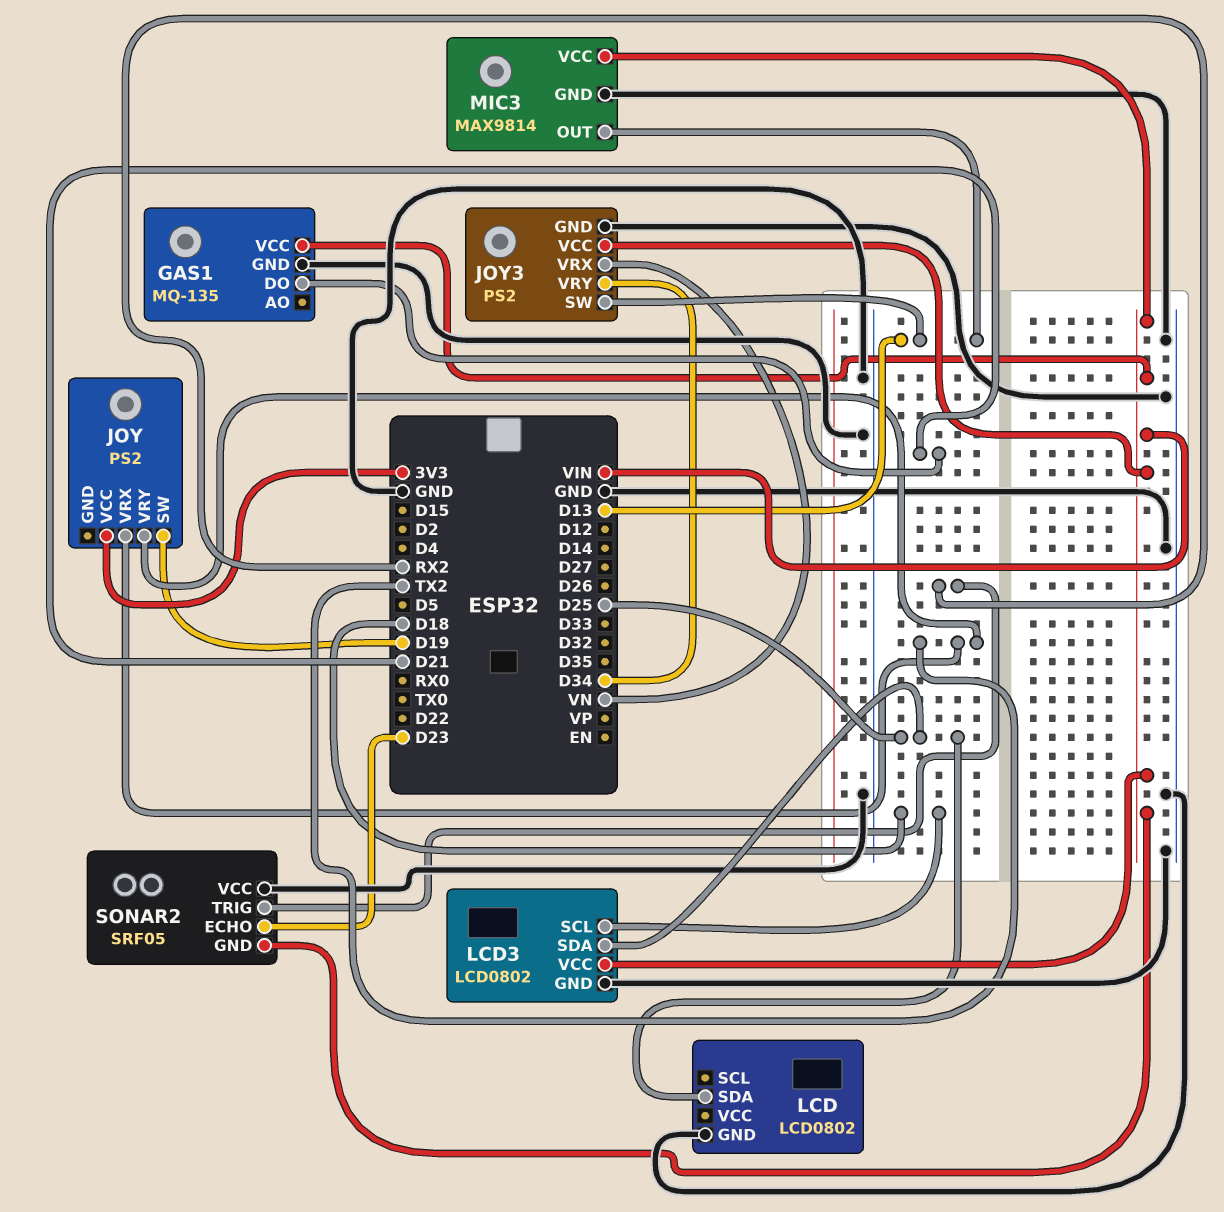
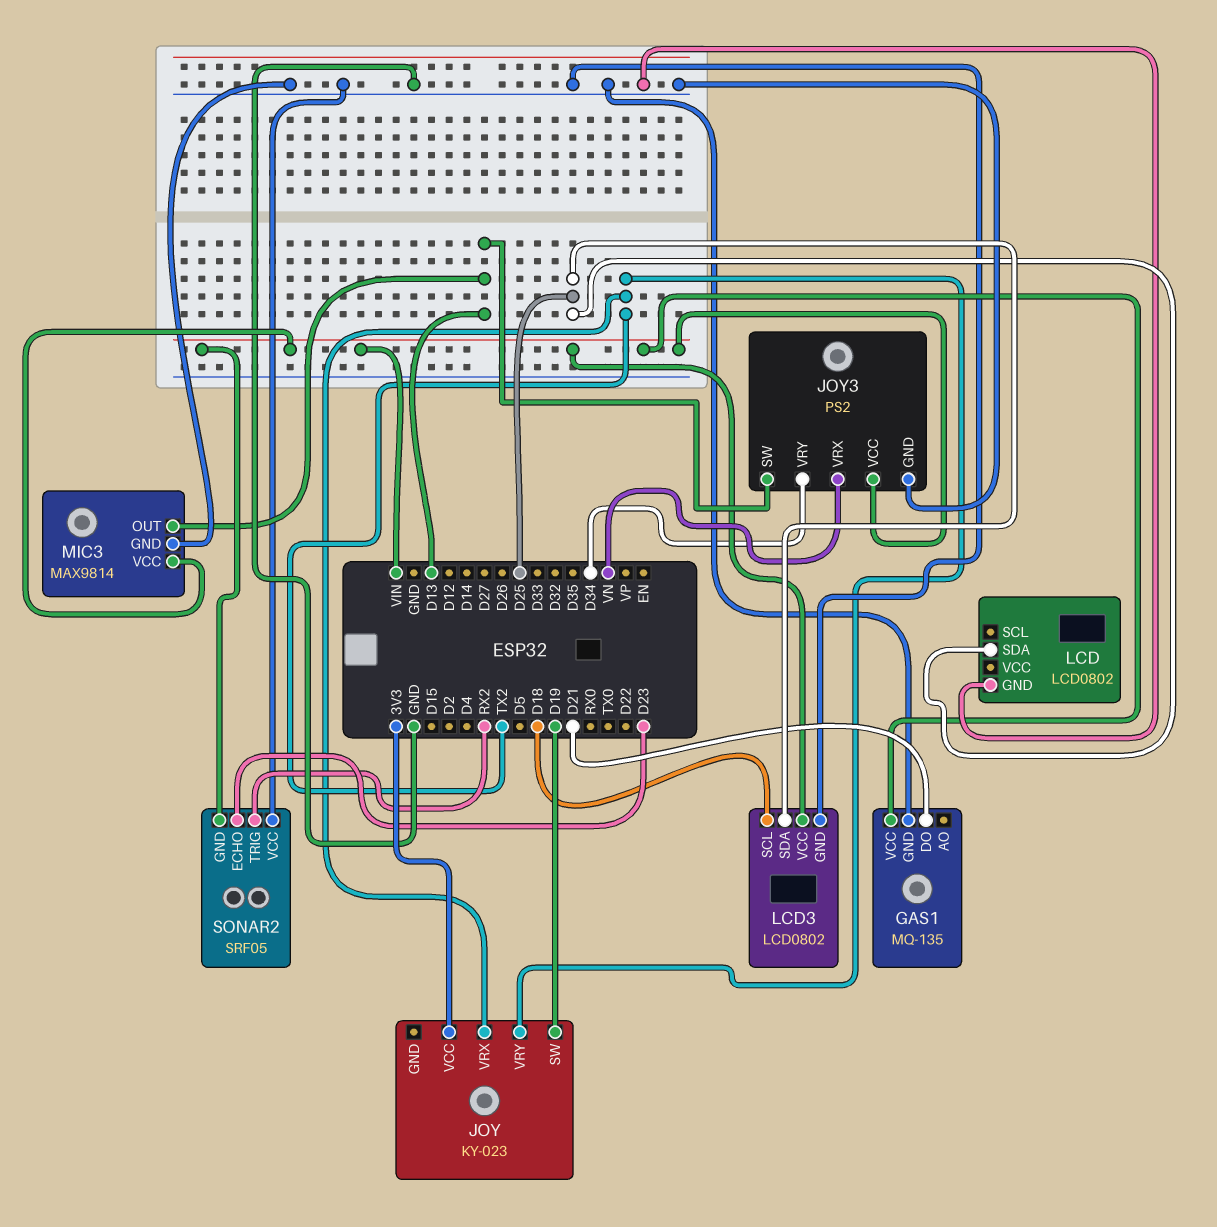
JOY: PS2 -> KY-023

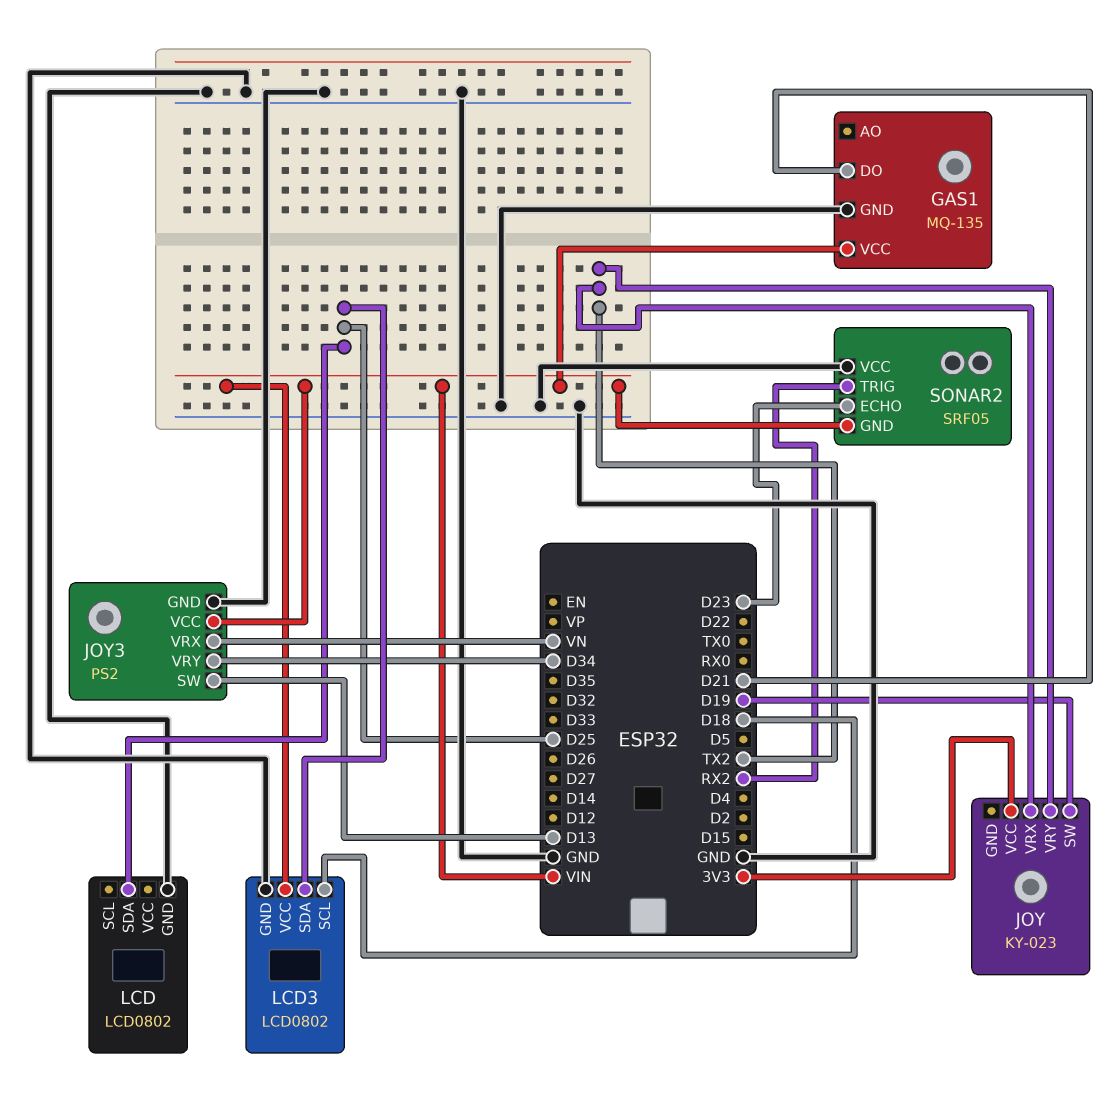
MIC3: MAX9814 -> none
MIC3 pin GND: GND -> none
MIC3 pin OUT: D13 -> none
MIC3 pin VCC: VIN -> none

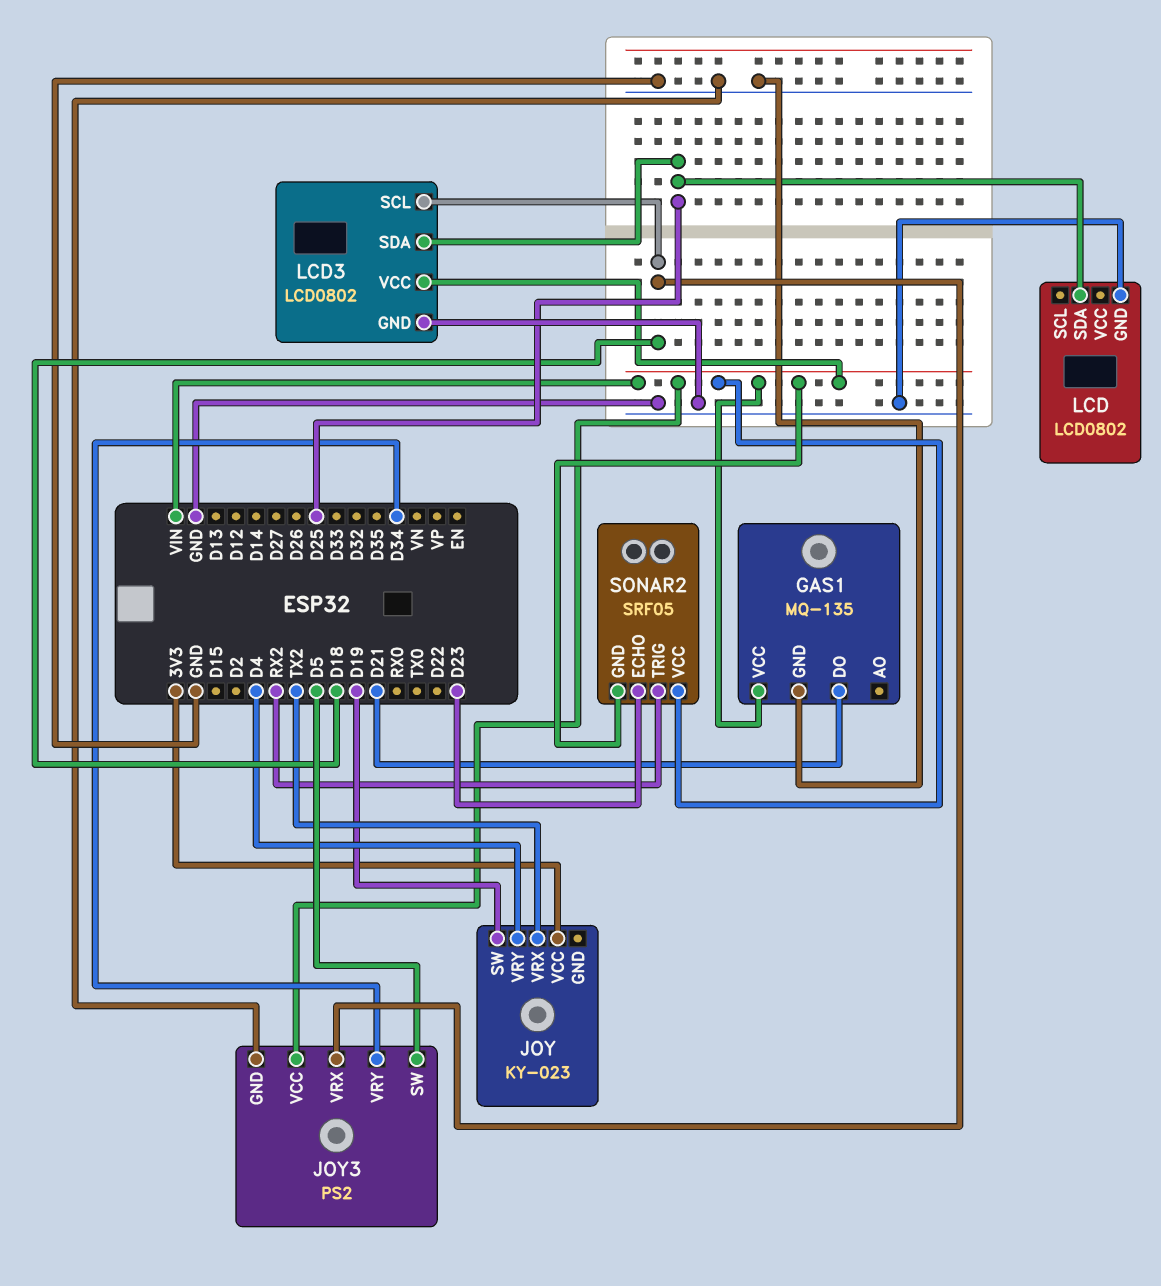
JOY pin VRY: TX2 -> D4
JOY3 pin SW: D13 -> D5
JOY3 pin VRX: VN -> D18
SONAR2 pin VCC: GND -> VIN

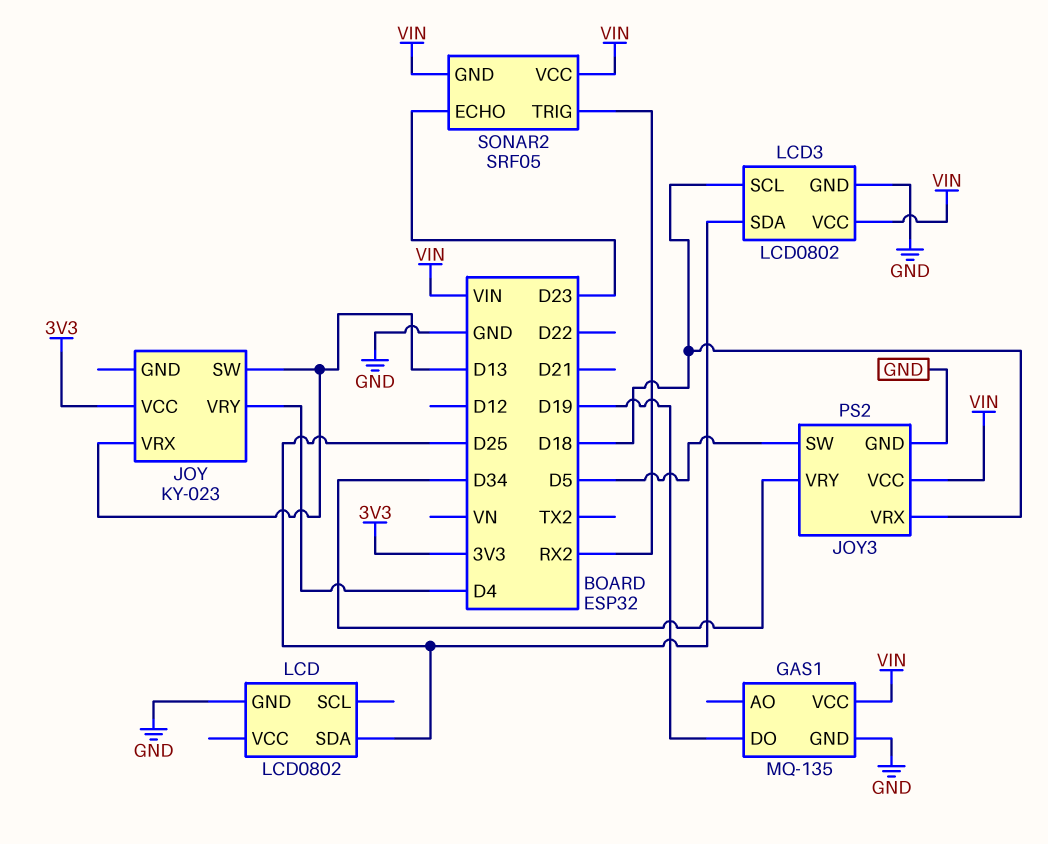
GAS1 pin DO: D21 -> D19
JOY pin SW: D19 -> D13
JOY pin VRX: TX2 -> D13

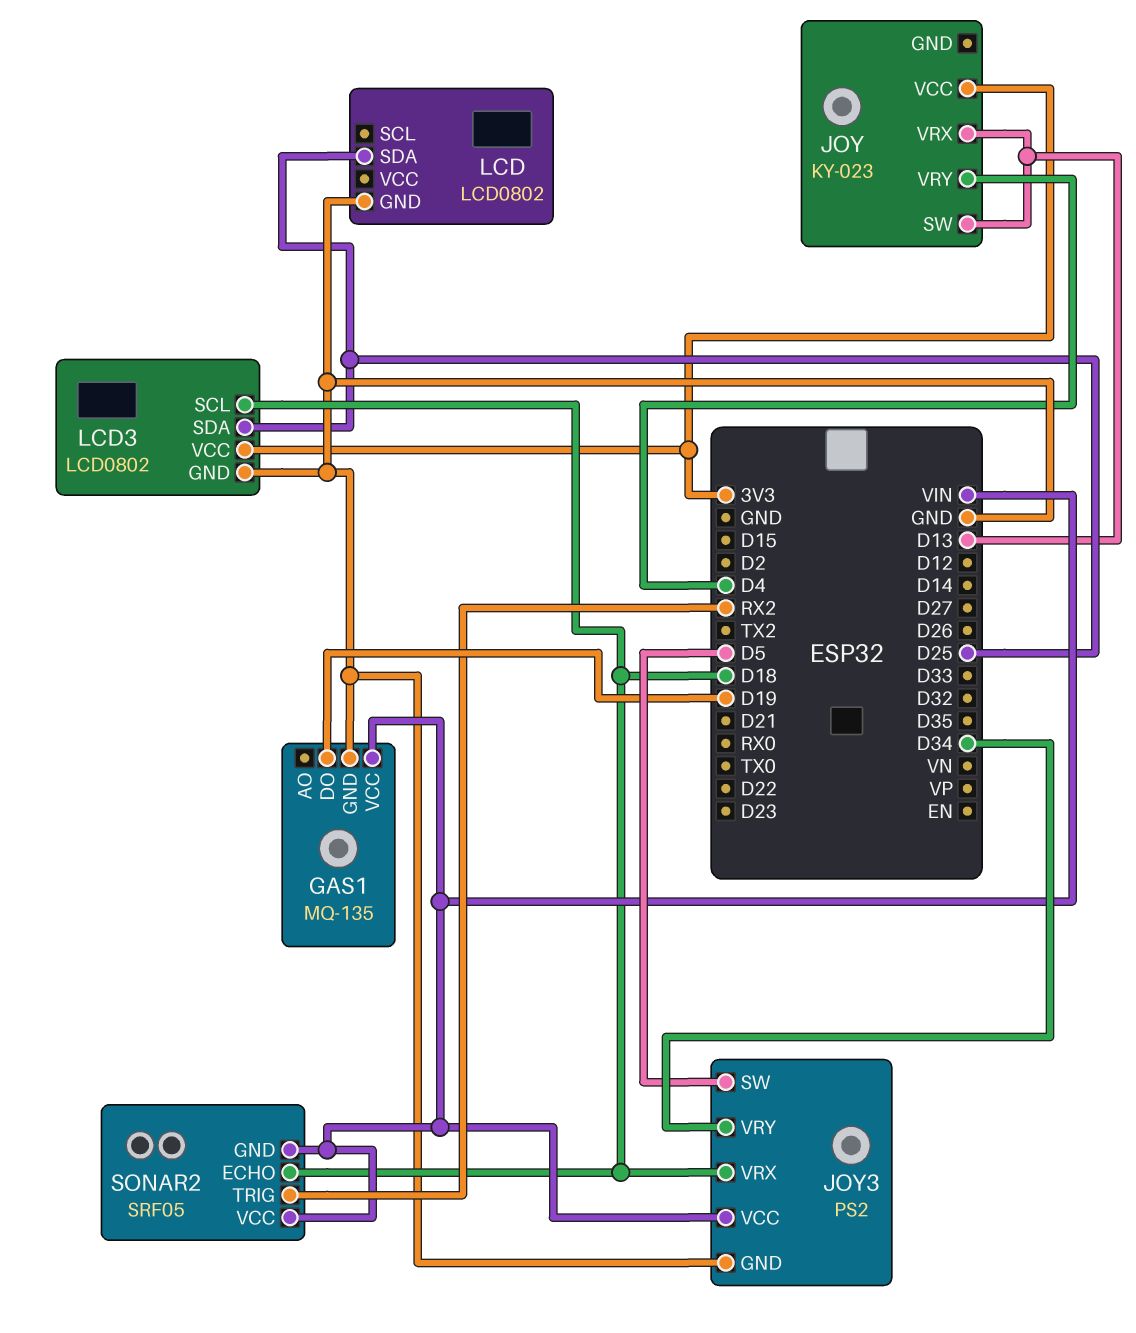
LCD3 pin VCC: VIN -> 3V3
SONAR2 pin ECHO: D23 -> D18

